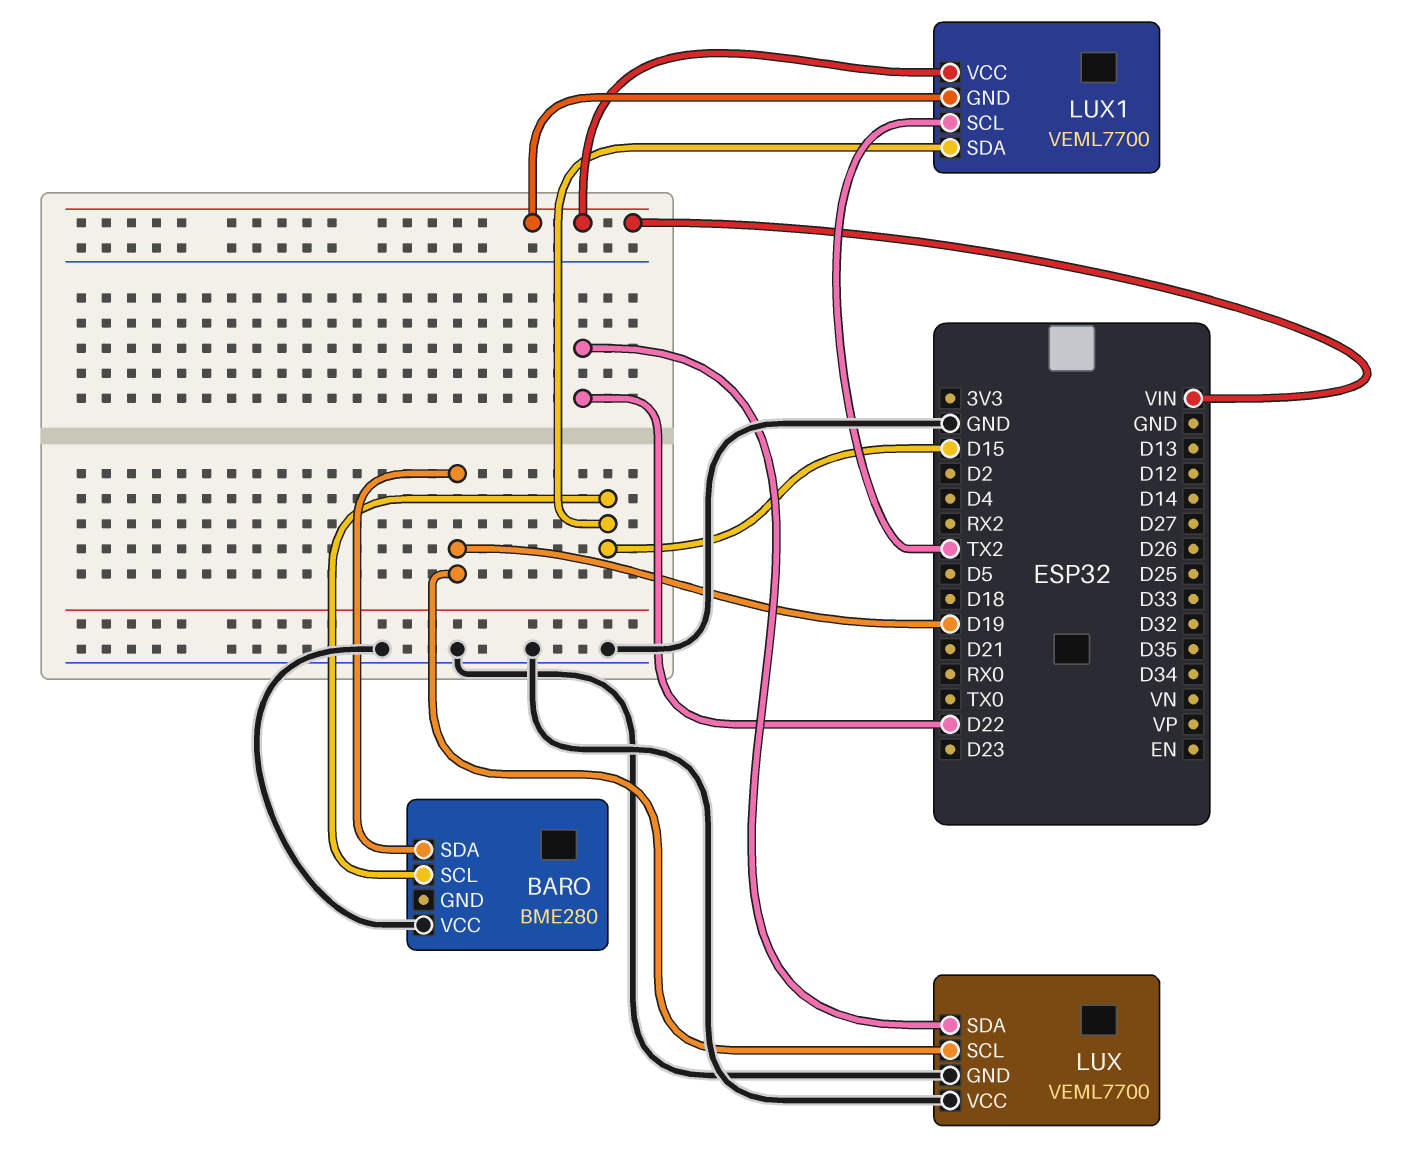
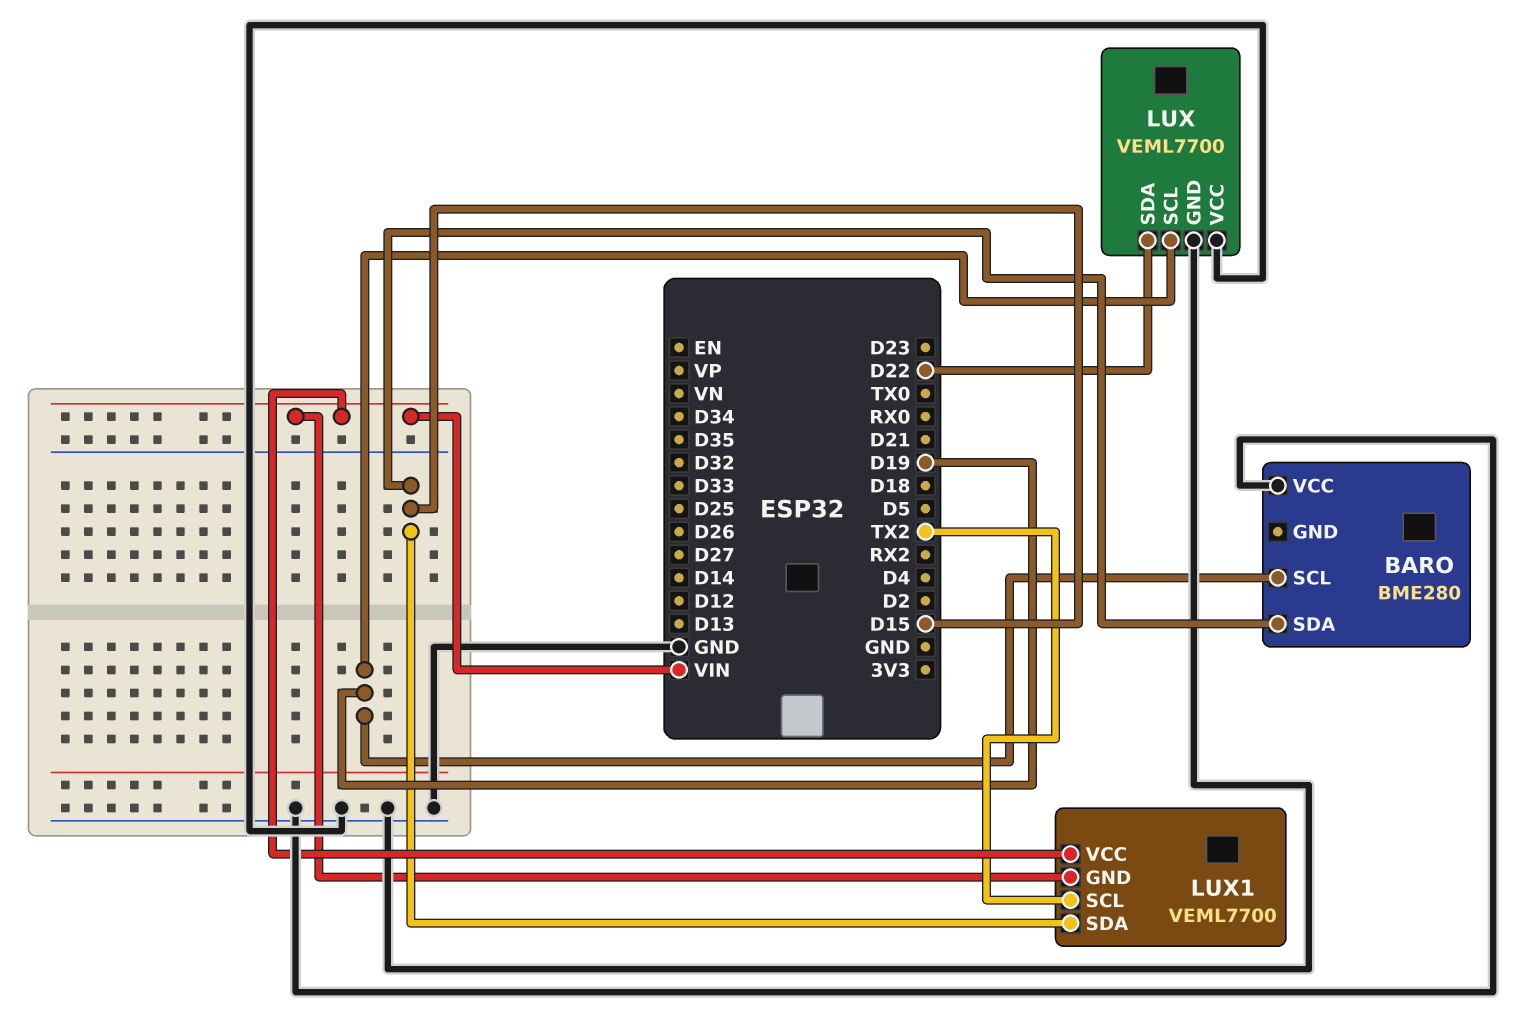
BARO pin SCL: D15 -> D19
BARO pin SDA: D19 -> D15

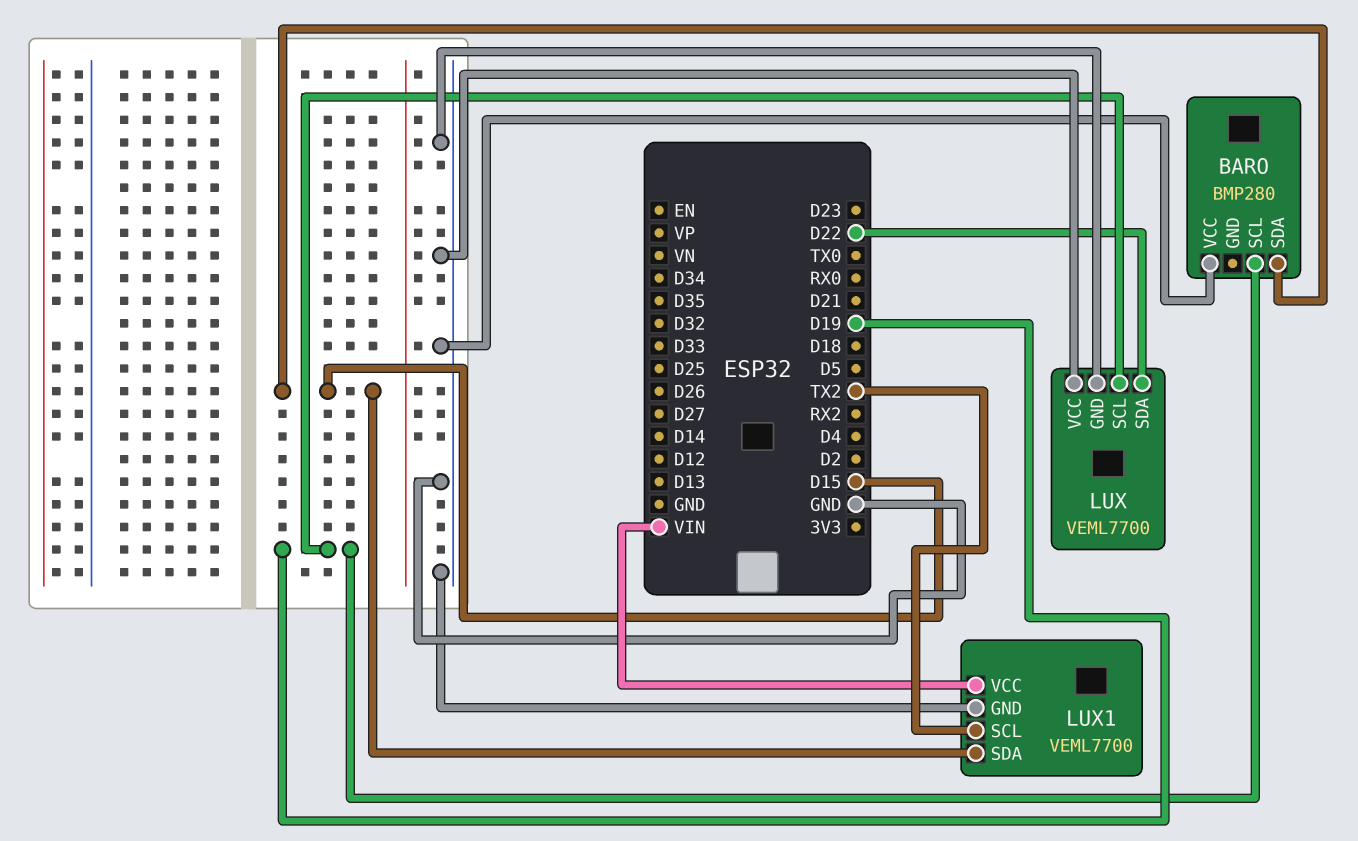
BARO: BME280 -> BMP280
LUX1 pin GND: VIN -> GND

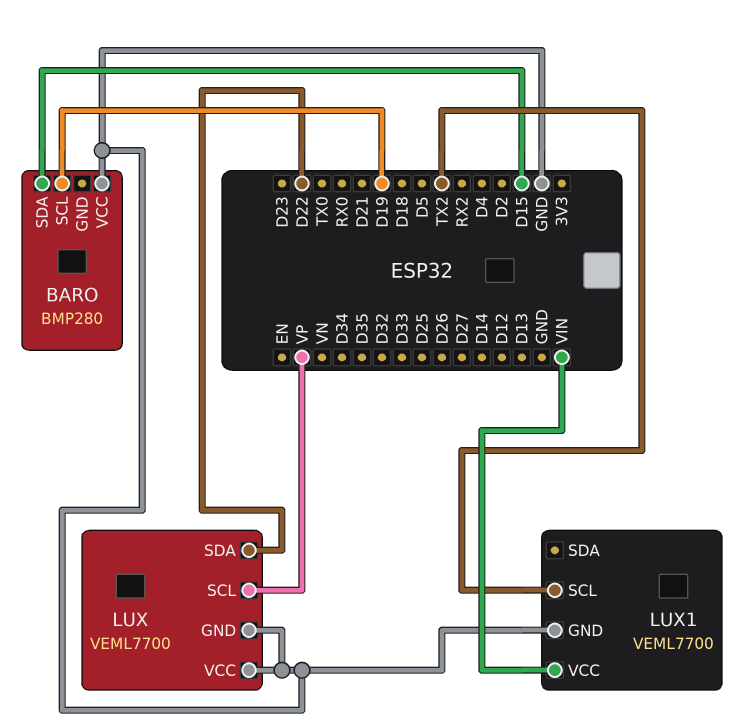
LUX pin SCL: D19 -> VP
LUX1 pin SDA: D15 -> none

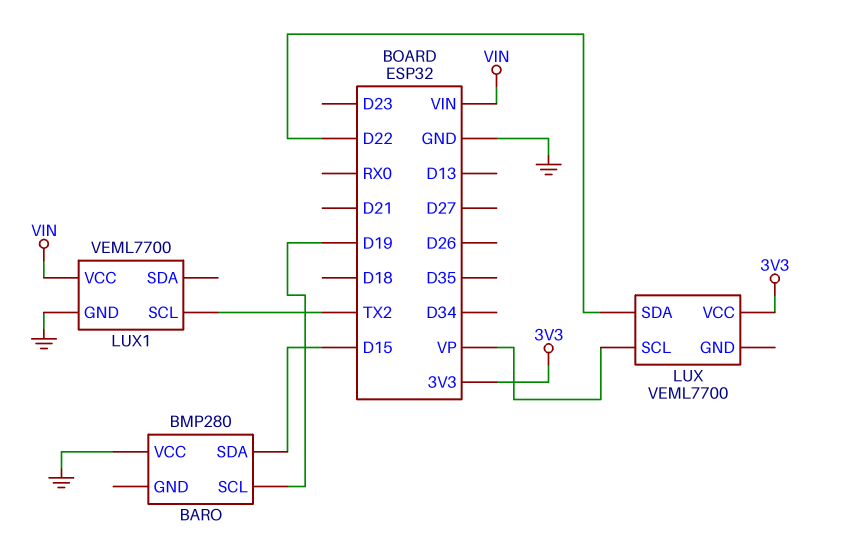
LUX pin GND: GND -> none
LUX pin VCC: GND -> 3V3

